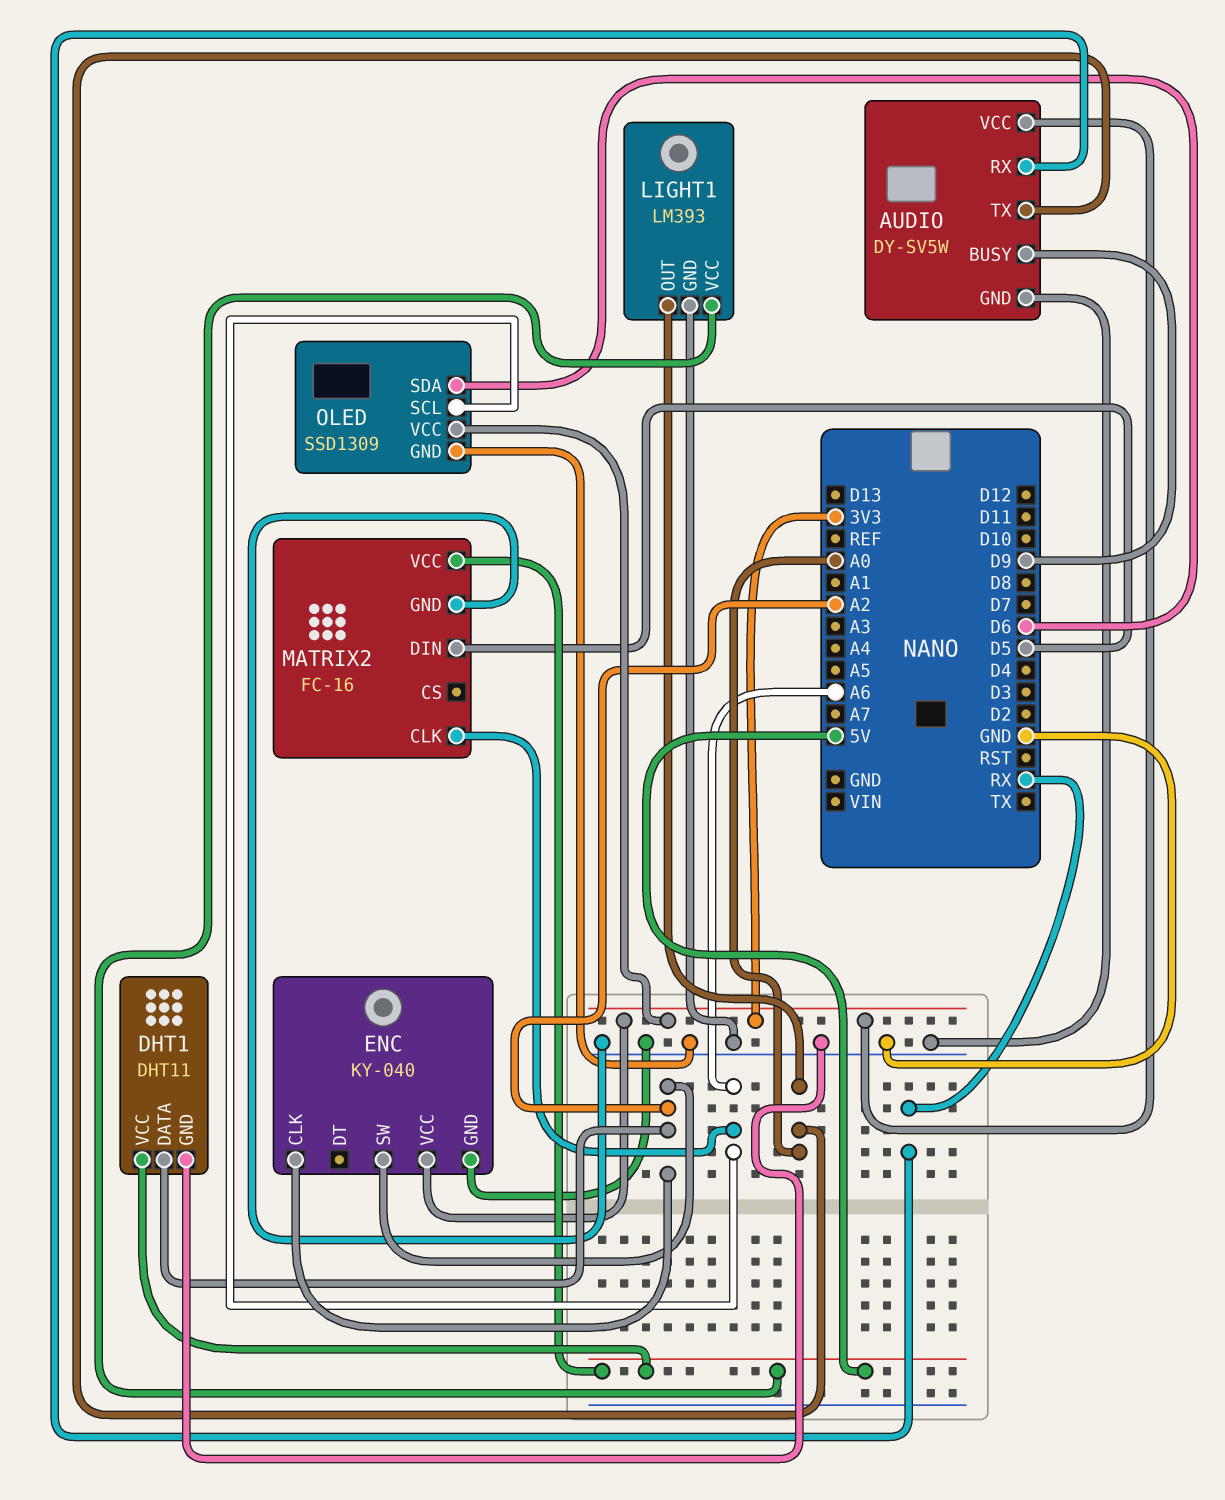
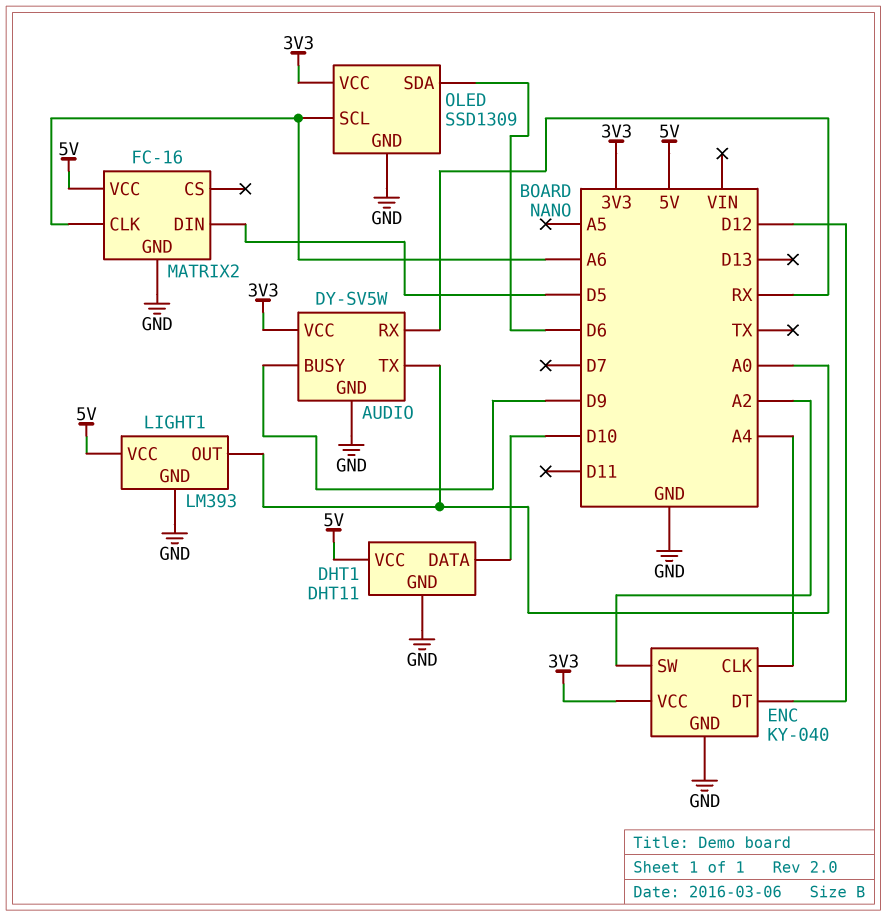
DHT1 pin DATA: A2 -> D10
ENC pin CLK: A2 -> A4
ENC pin DT: none -> D12

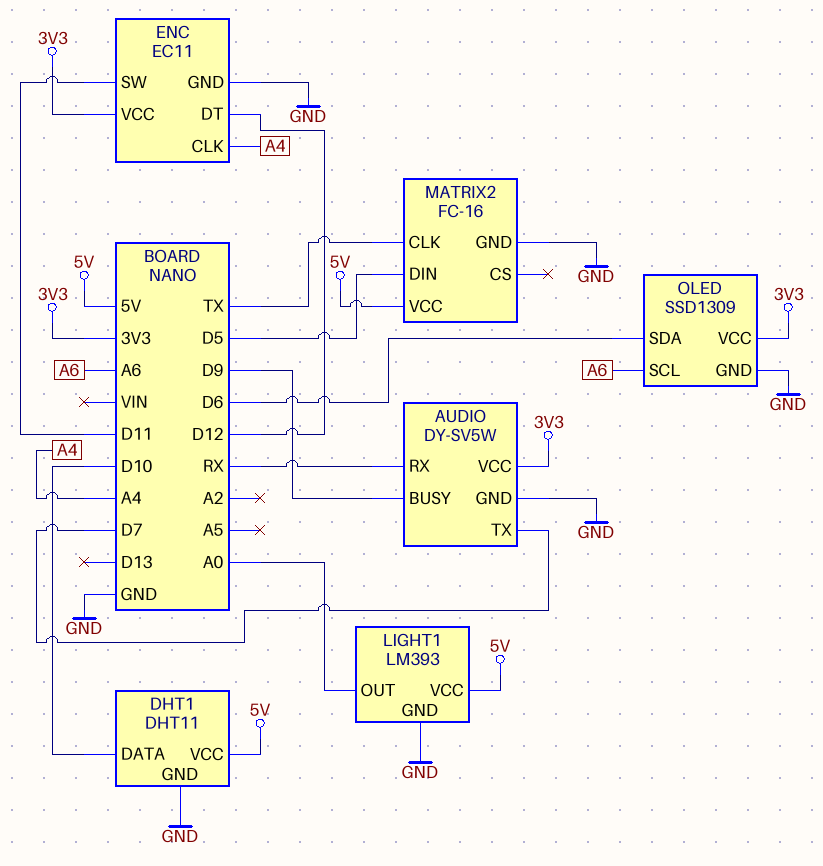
AUDIO pin TX: A0 -> D7
ENC: KY-040 -> EC11
ENC pin SW: A2 -> D11
MATRIX2 pin CLK: A6 -> TX

